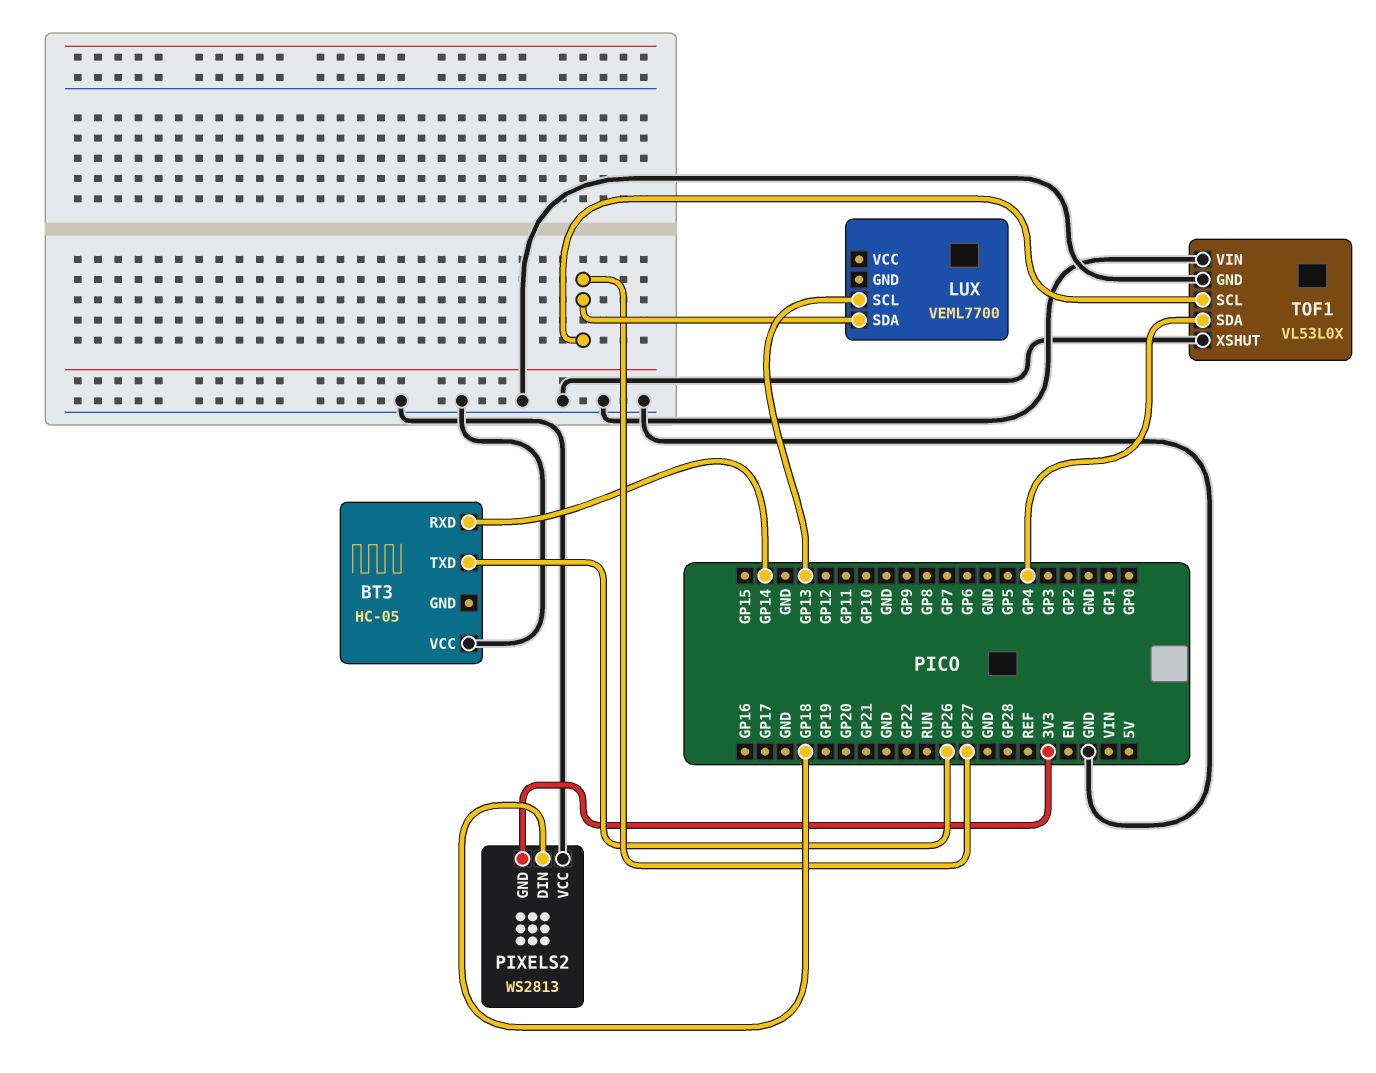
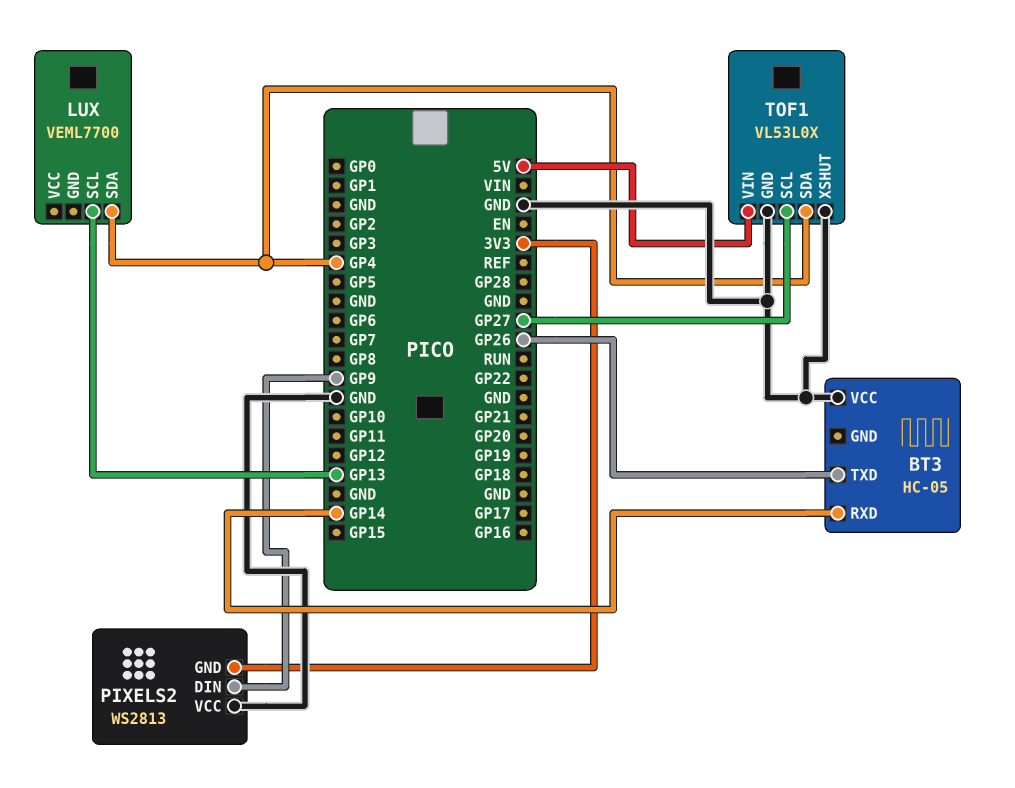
LUX pin SDA: GP27 -> GP4
PIXELS2 pin DIN: GP18 -> GP9
TOF1 pin VIN: GND -> 5V

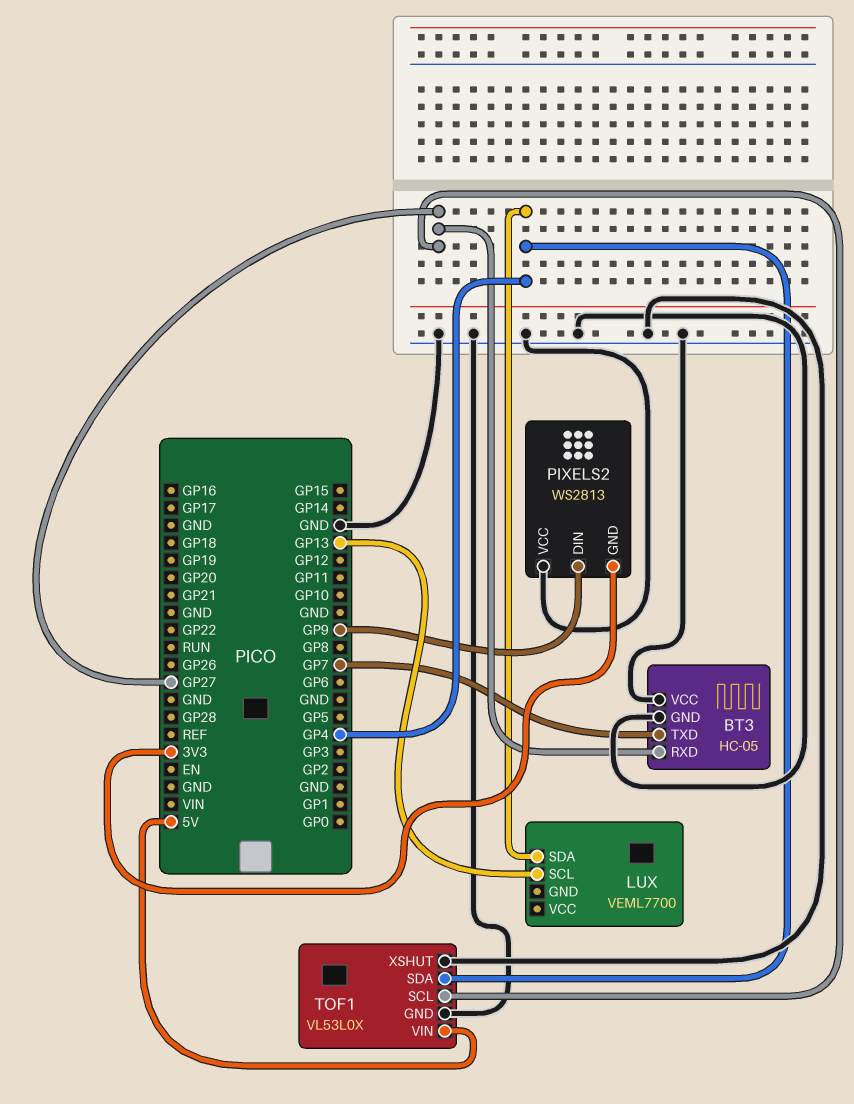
BT3 pin GND: none -> GND
BT3 pin RXD: GP14 -> GP27
BT3 pin TXD: GP26 -> GP7

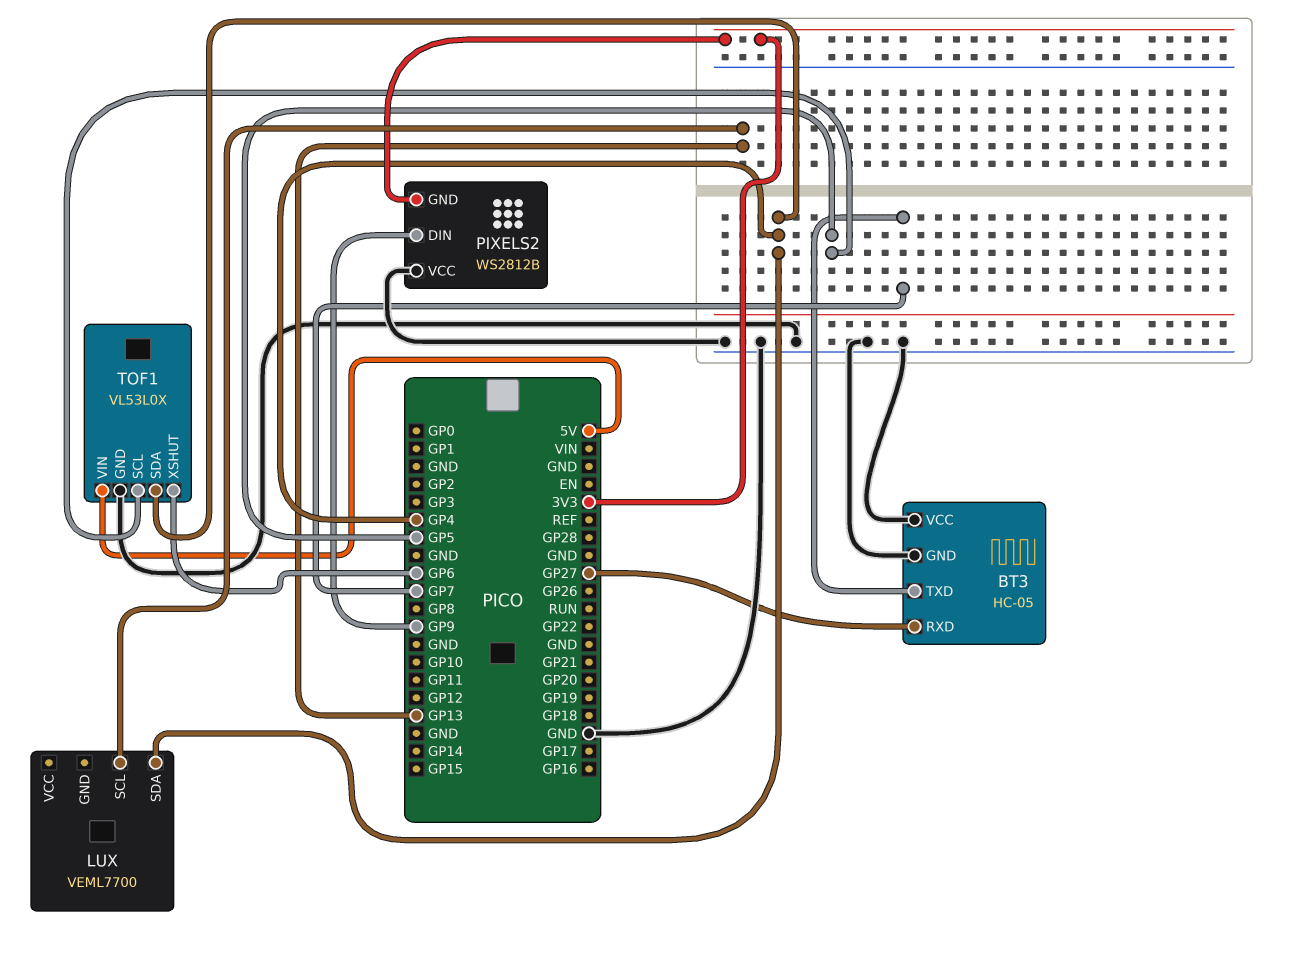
PIXELS2: WS2813 -> WS2812B
TOF1 pin SCL: GP27 -> GP5
TOF1 pin XSHUT: GND -> GP6

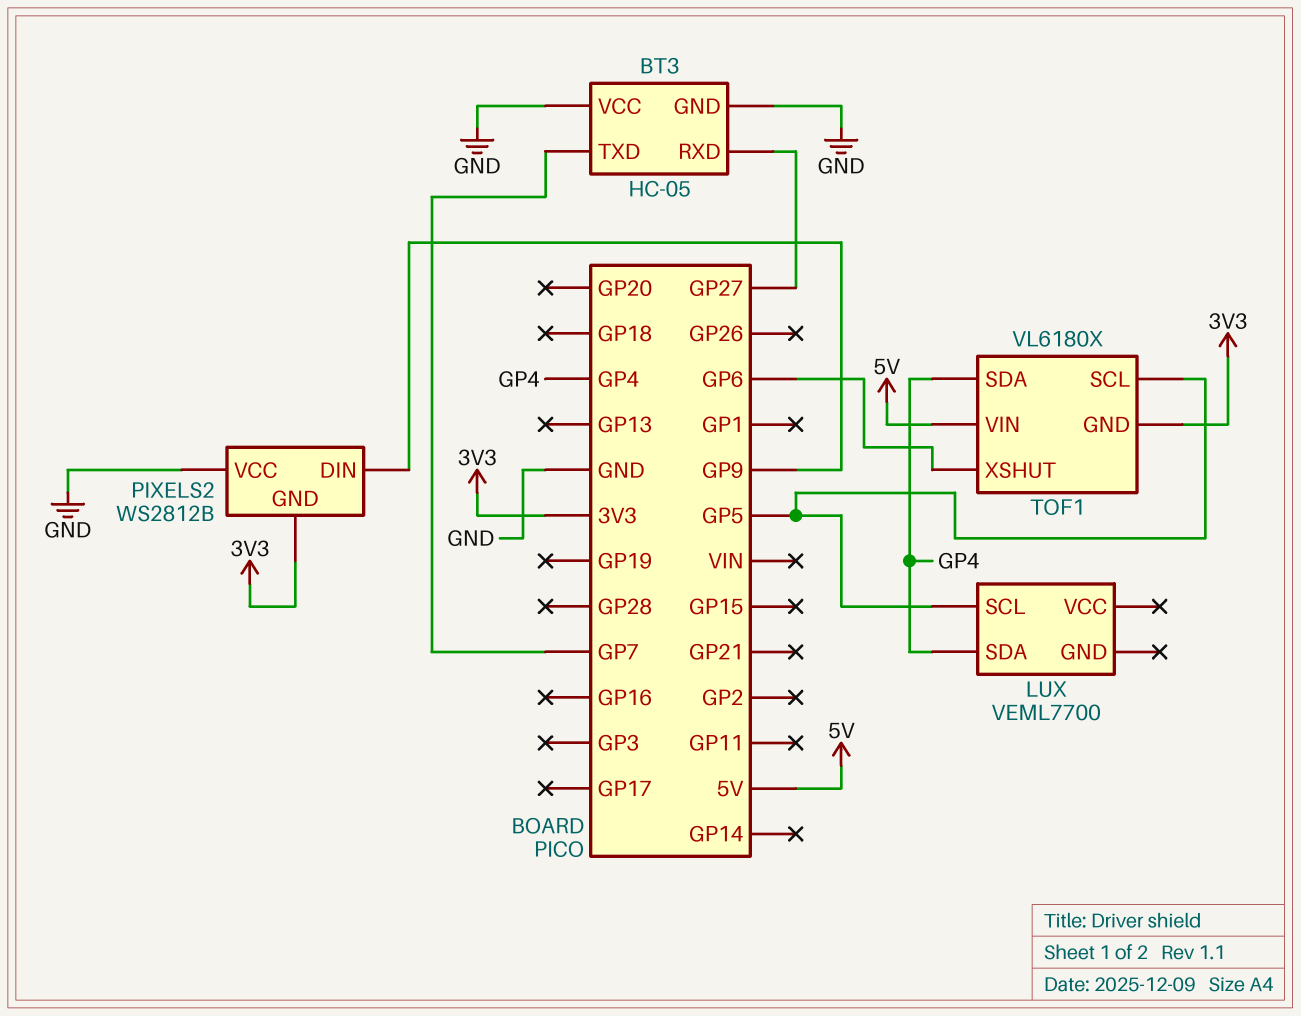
LUX pin SCL: GP13 -> GP5
TOF1: VL53L0X -> VL6180X
TOF1 pin GND: GND -> 3V3

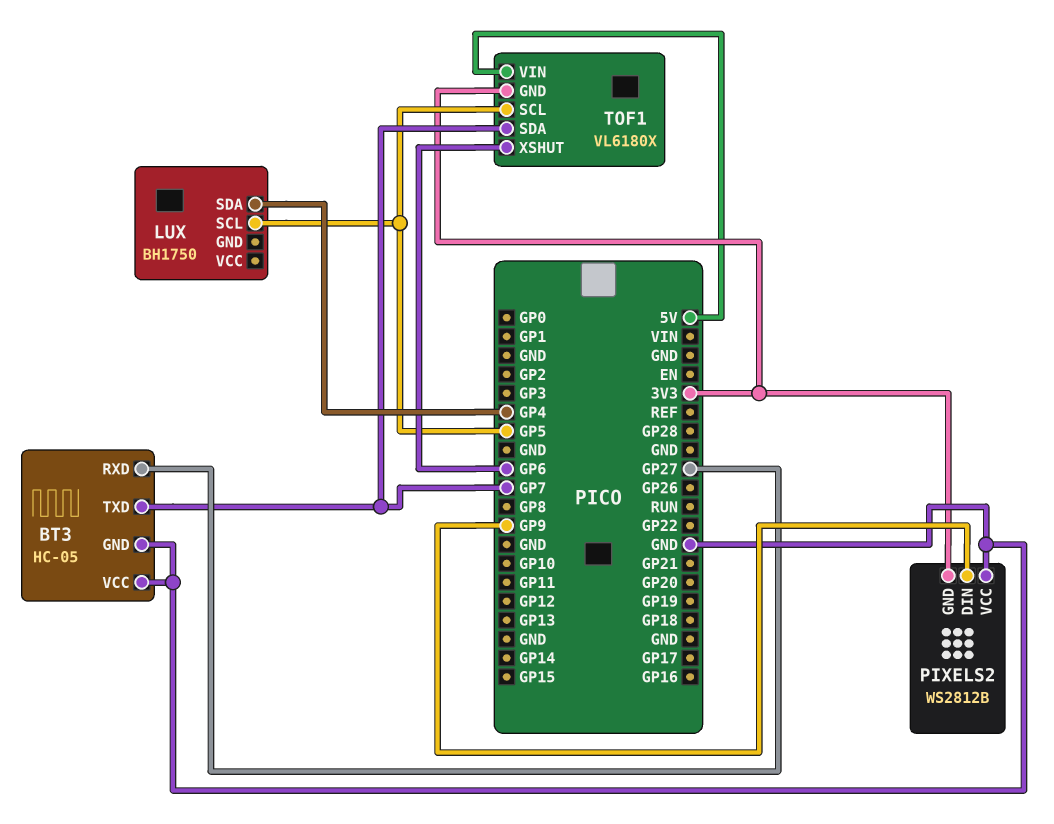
LUX: VEML7700 -> BH1750
TOF1 pin SDA: GP4 -> GP7

